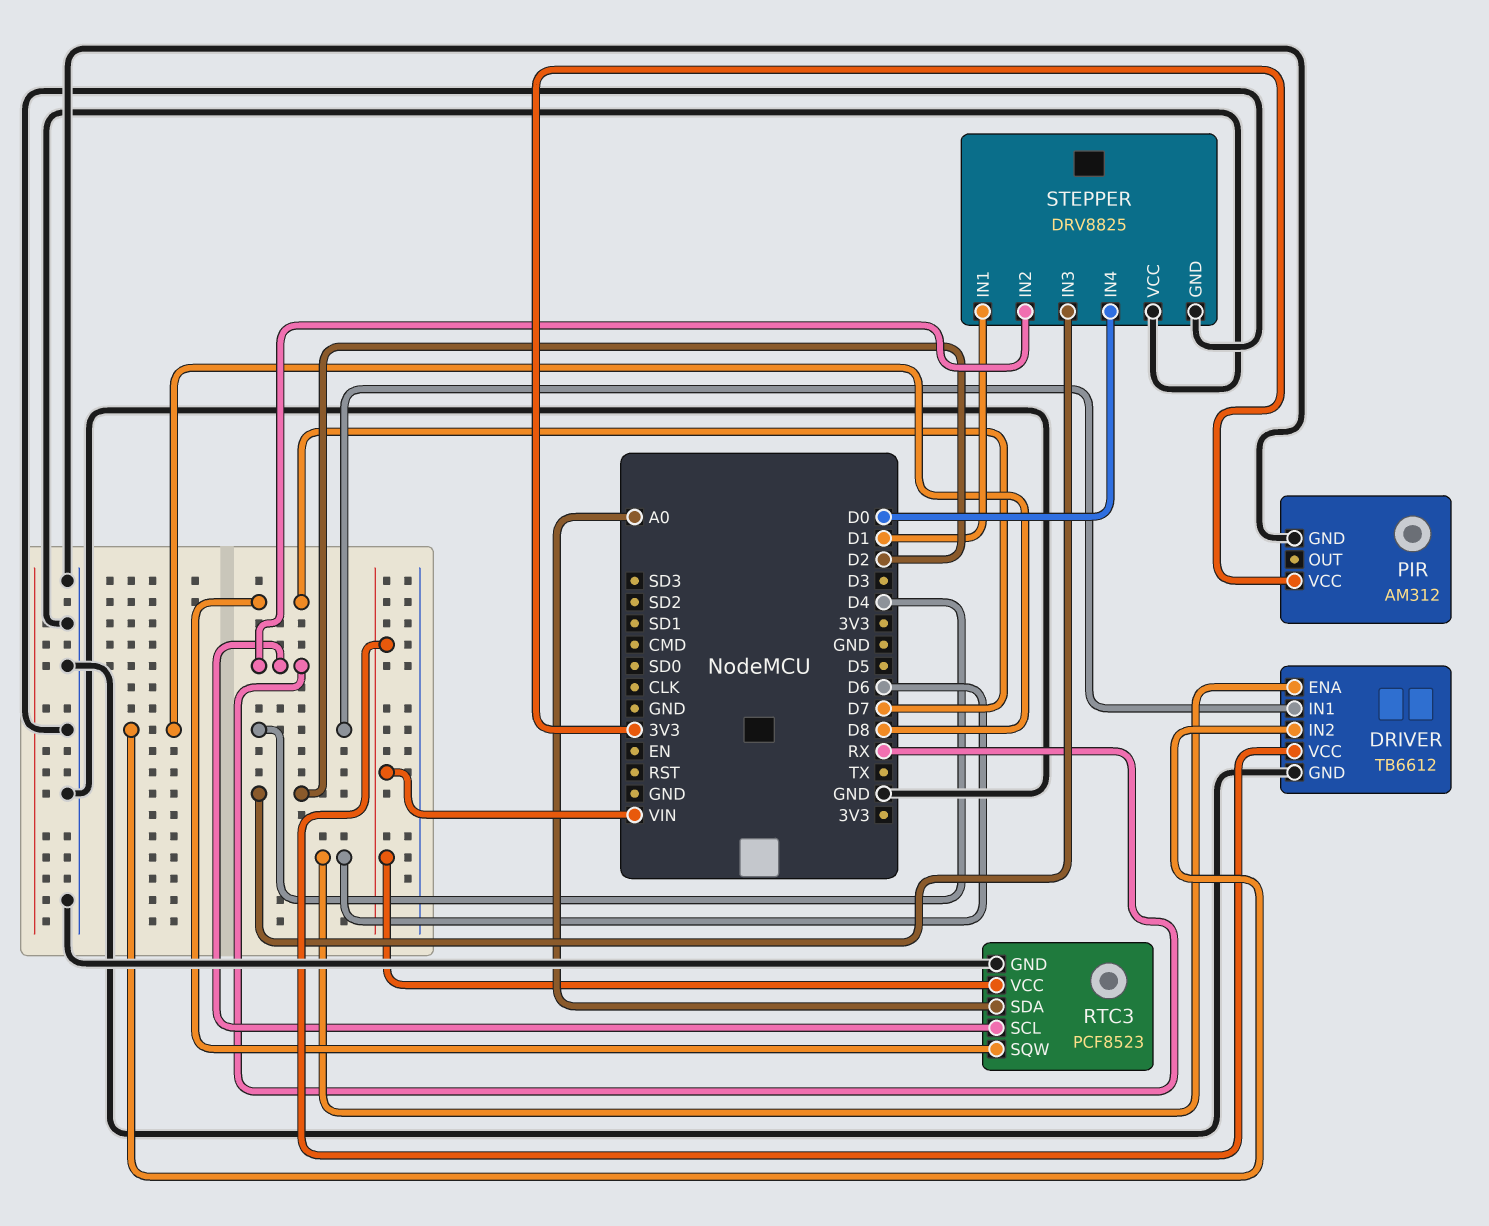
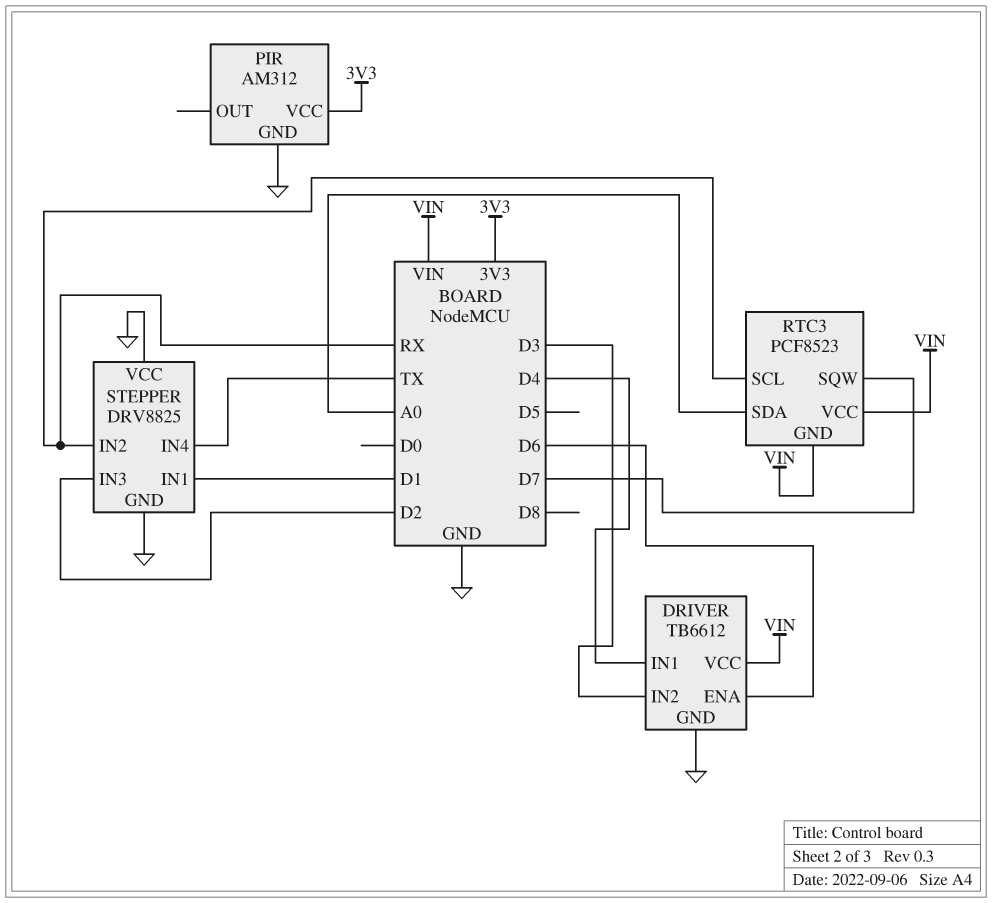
DRIVER pin IN2: D8 -> D3
RTC3 pin GND: GND -> VIN
STEPPER pin IN4: D0 -> TX

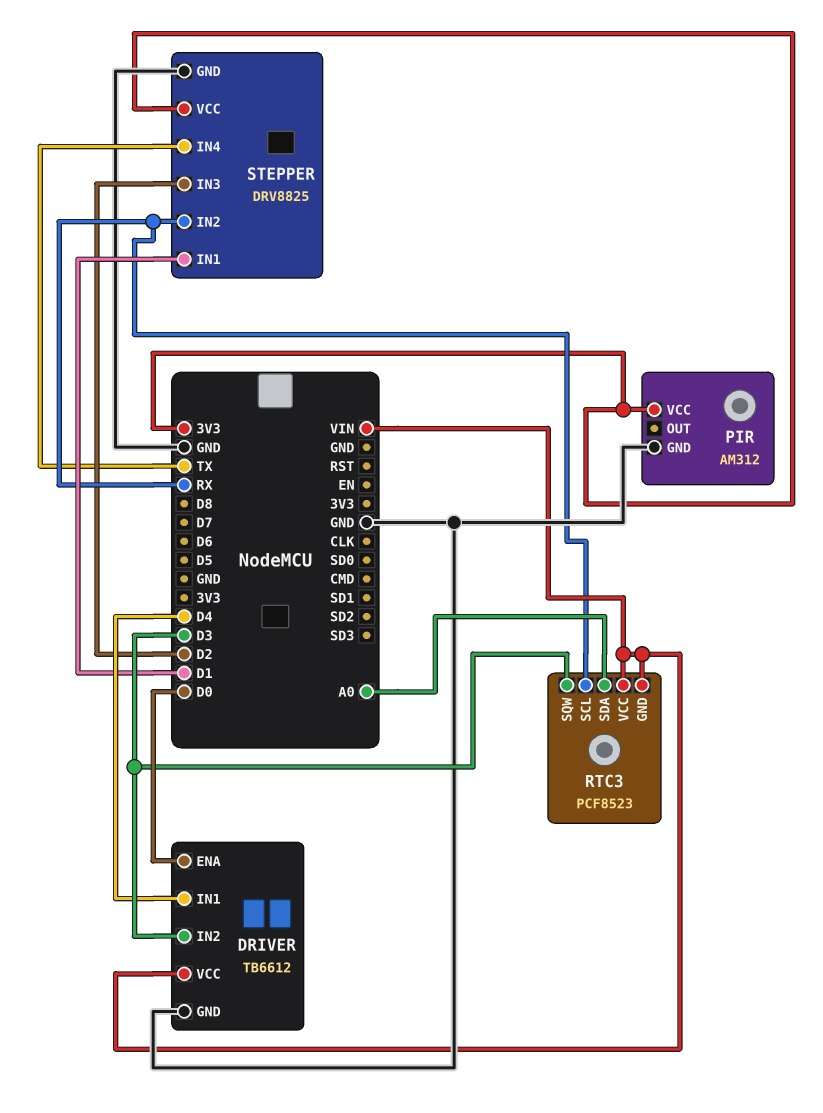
DRIVER pin ENA: D6 -> D0
RTC3 pin SQW: D7 -> D3
STEPPER pin VCC: GND -> 3V3

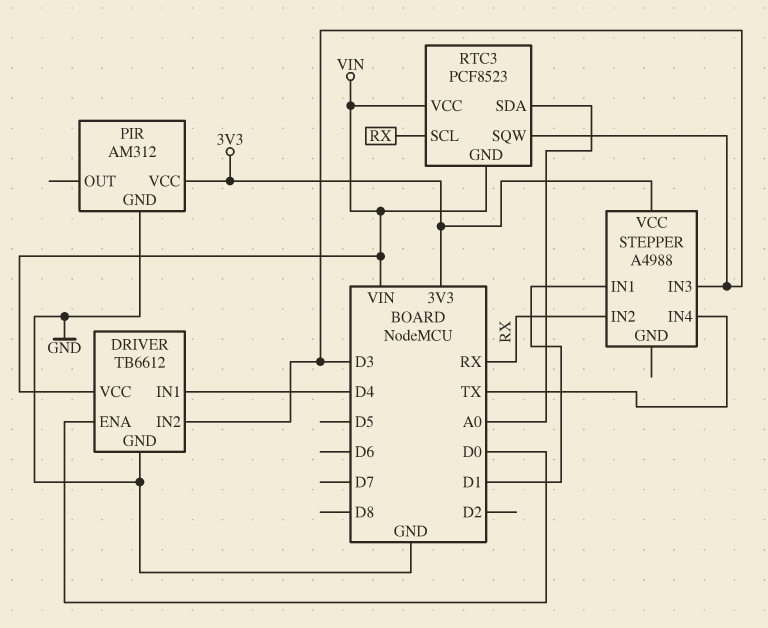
STEPPER: DRV8825 -> A4988
STEPPER pin GND: GND -> none
STEPPER pin IN3: D2 -> D3

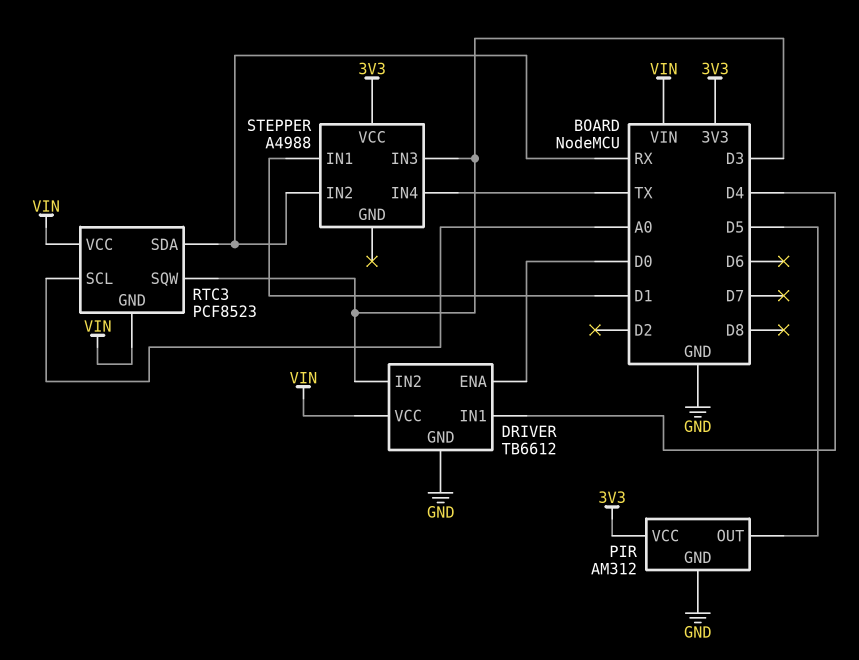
PIR pin OUT: none -> D5
RTC3 pin SCL: RX -> A0
RTC3 pin SDA: A0 -> RX

